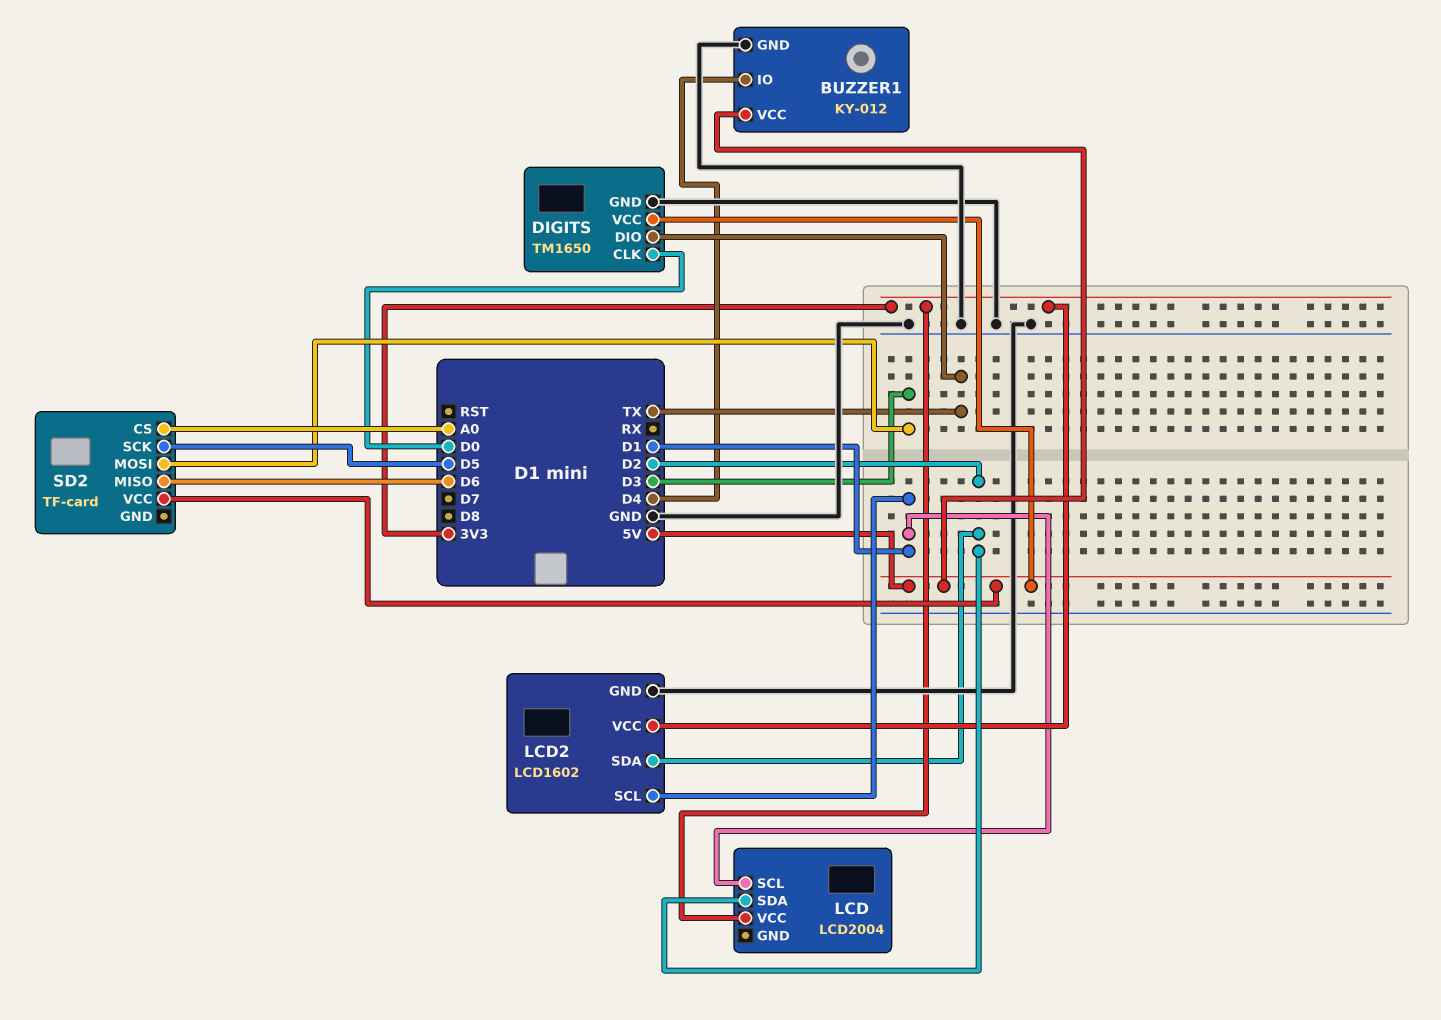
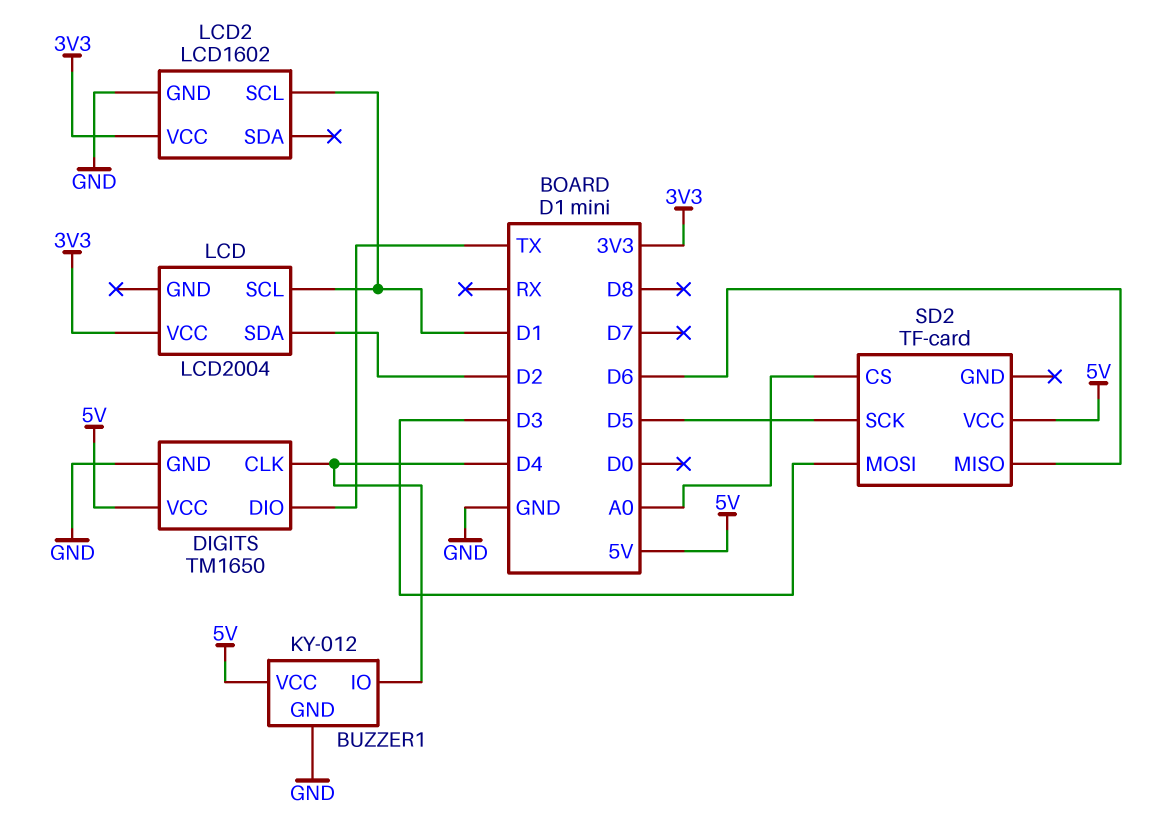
DIGITS pin CLK: D0 -> D4
LCD2 pin SDA: D2 -> none

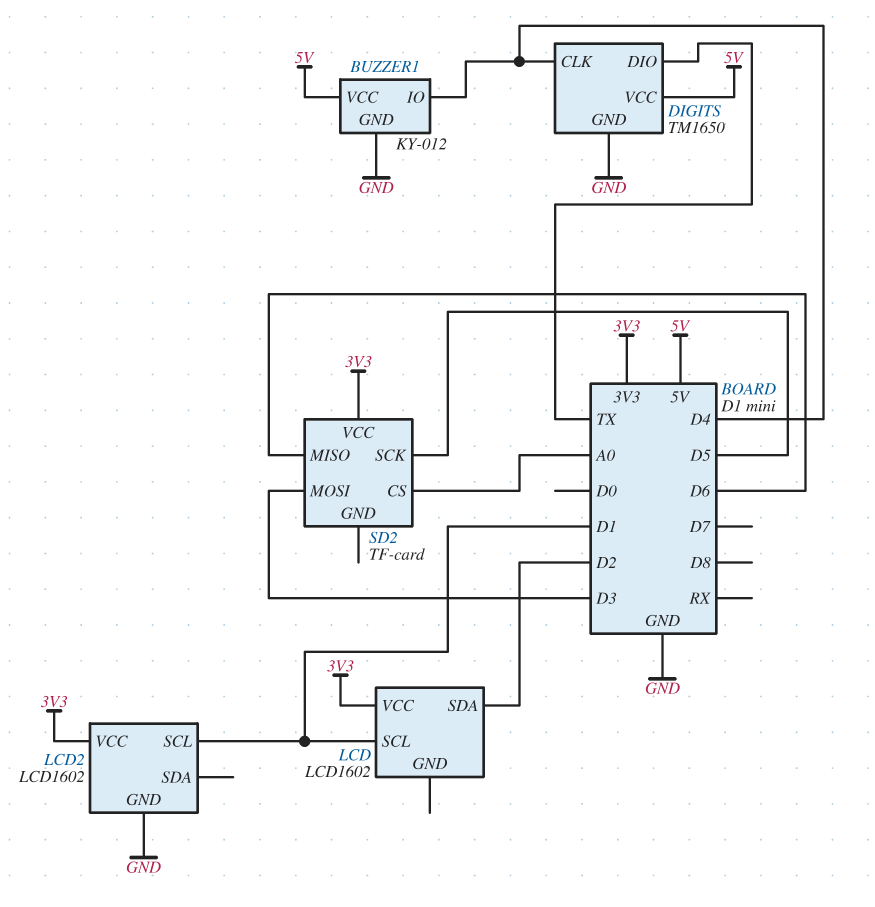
LCD: LCD2004 -> LCD1602
SD2 pin VCC: 5V -> 3V3

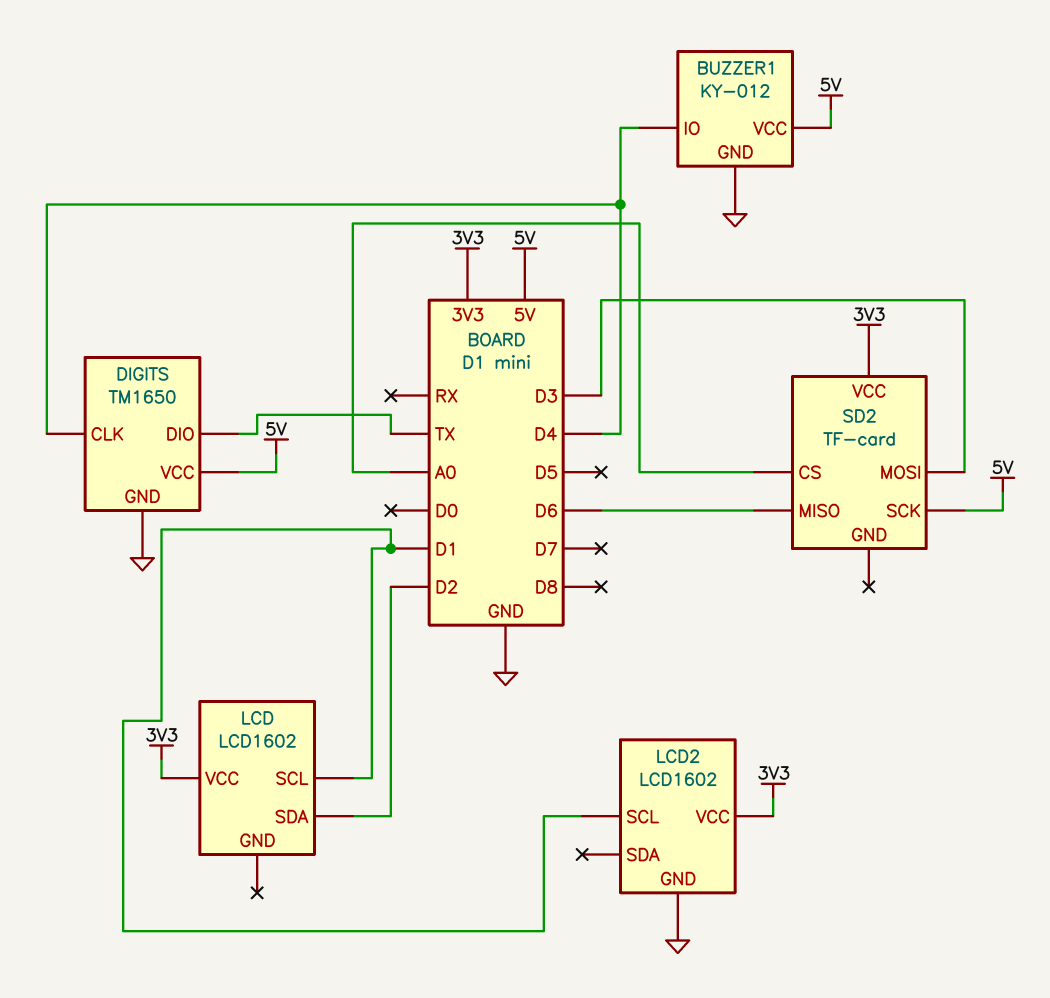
SD2 pin SCK: D5 -> 5V

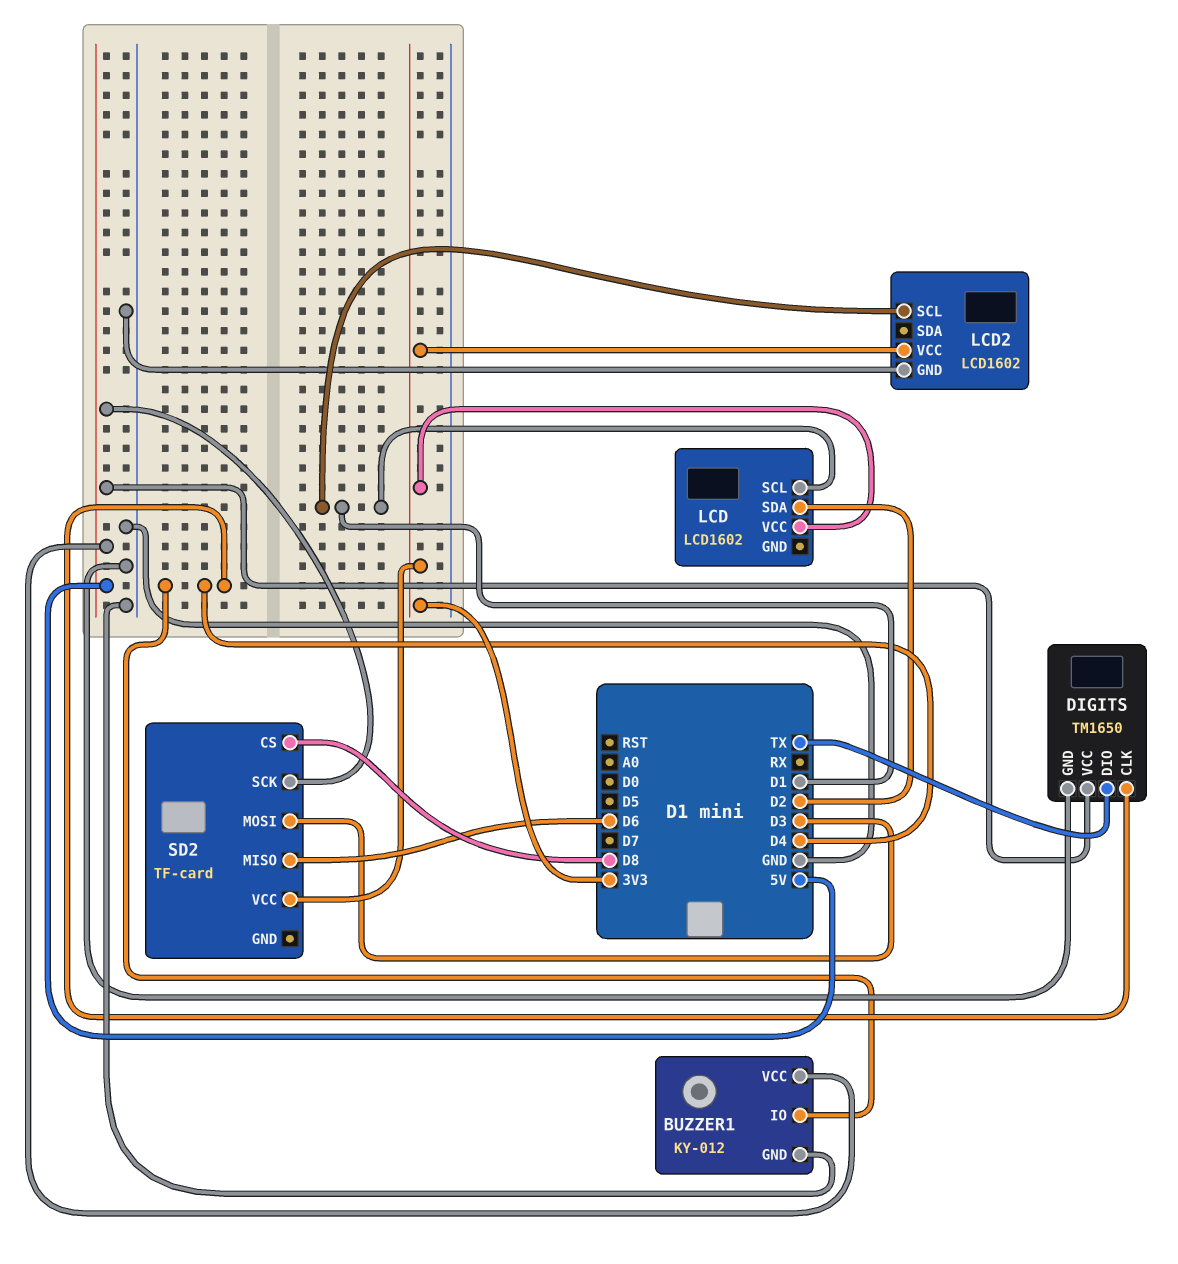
SD2 pin CS: A0 -> D8

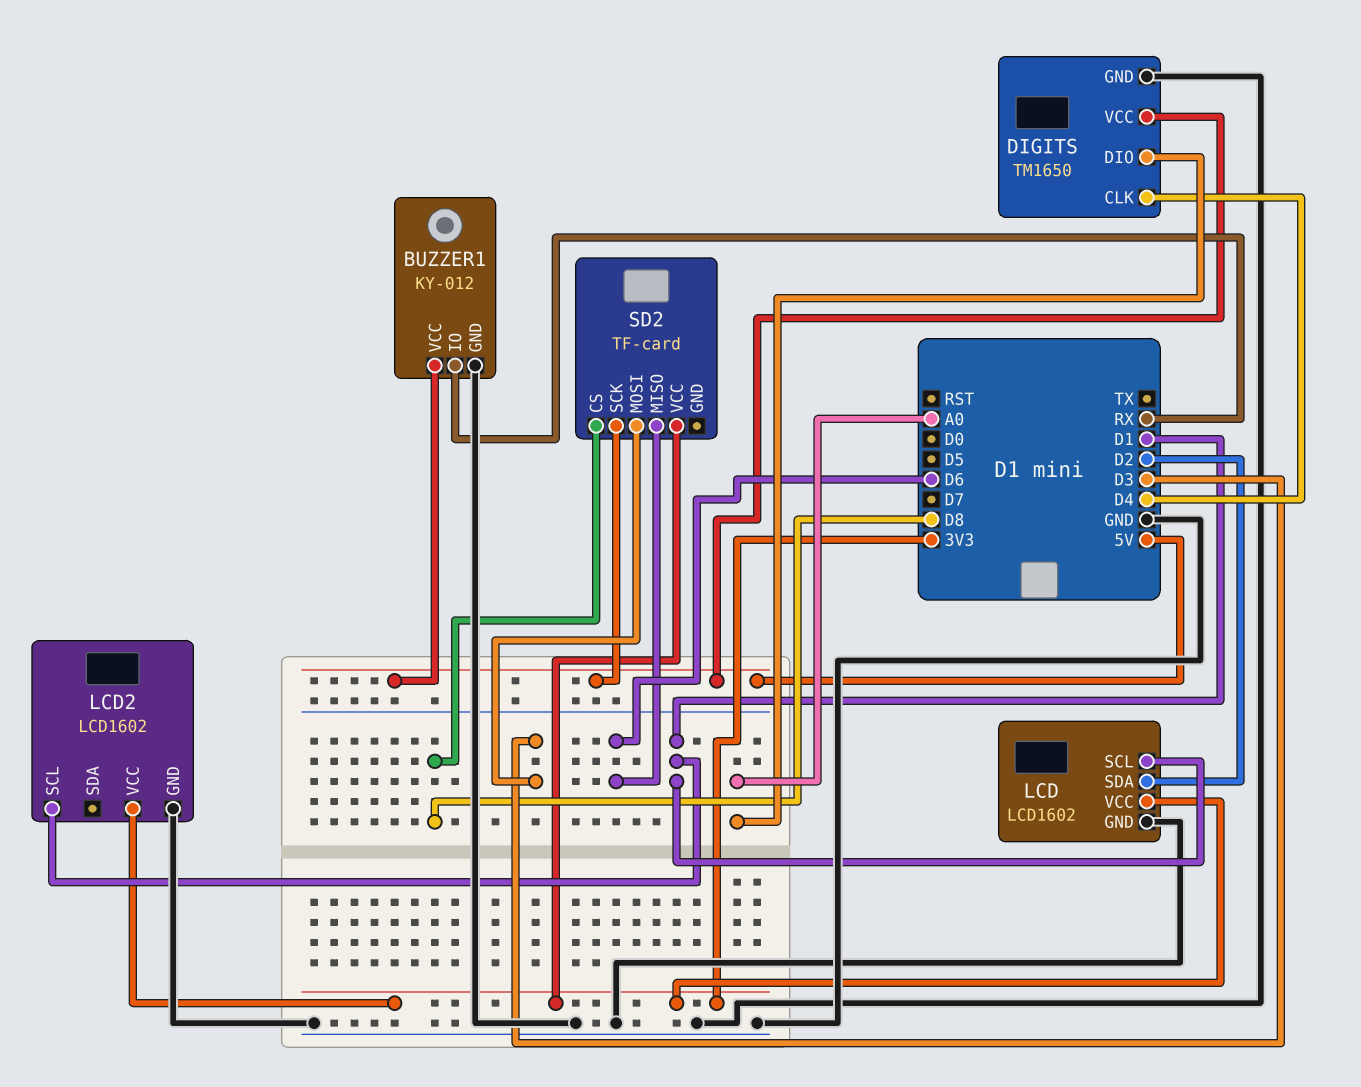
BUZZER1 pin IO: D4 -> RX
DIGITS pin DIO: TX -> A0
LCD pin GND: none -> GND

